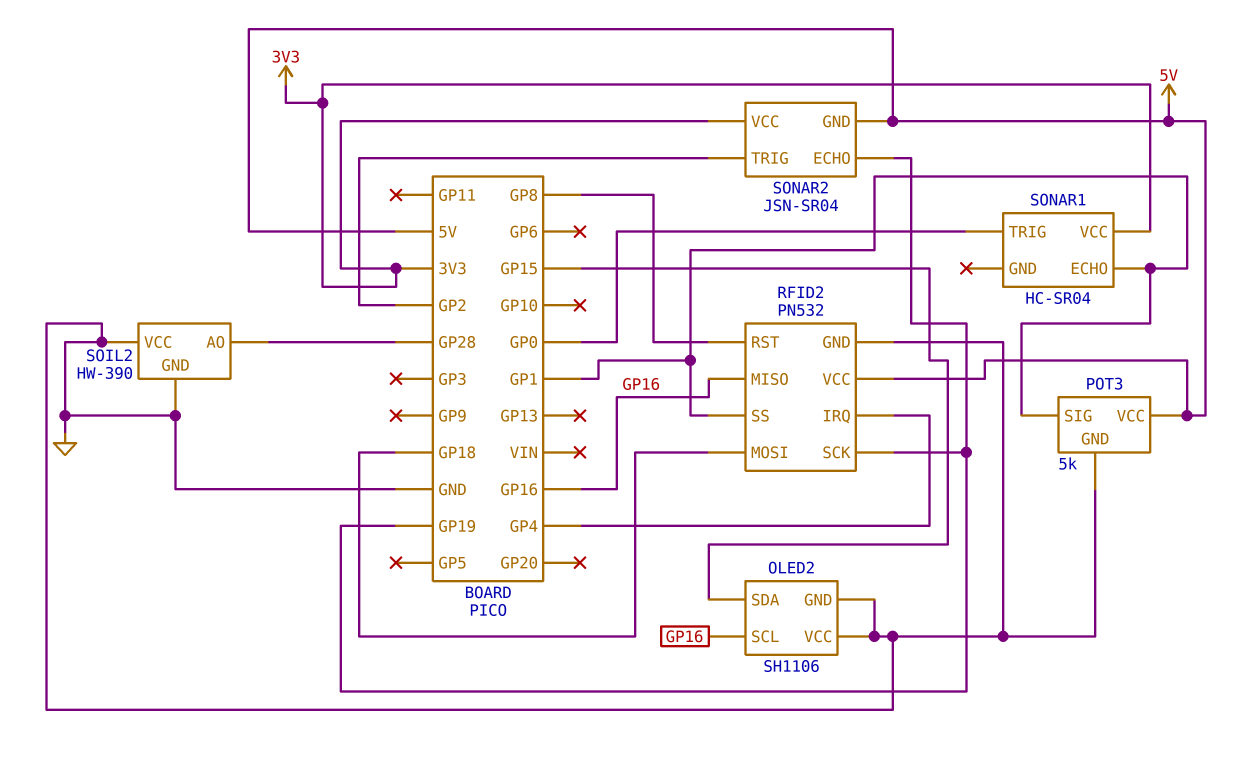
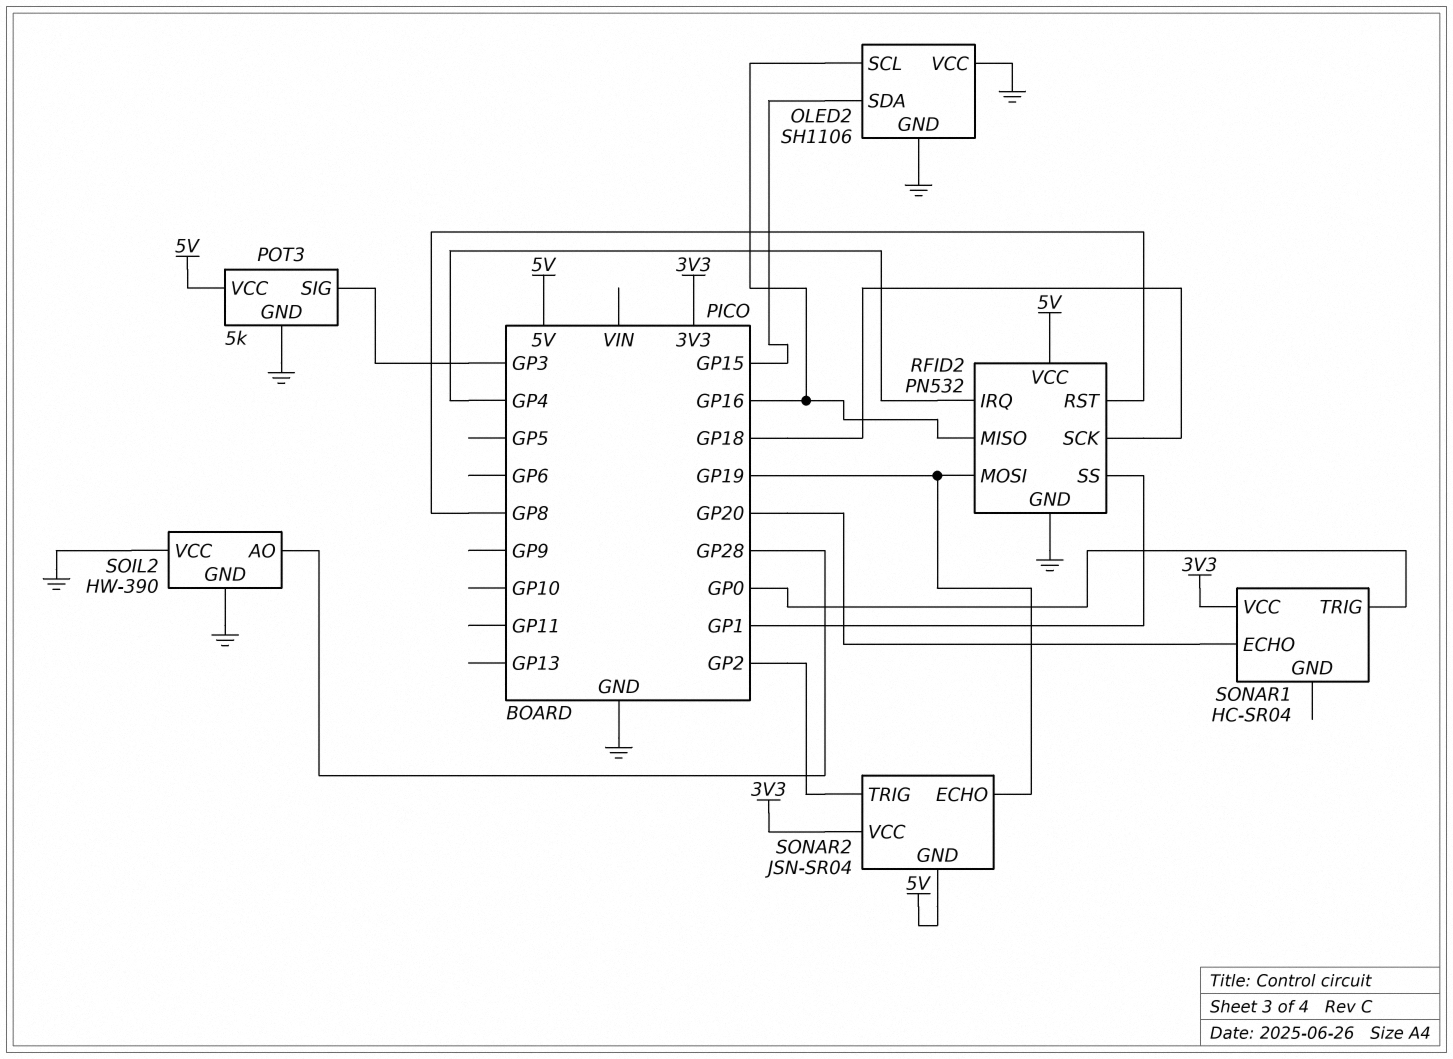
POT3 pin SIG: GP1 -> GP3
RFID2 pin MOSI: GP18 -> GP19
RFID2 pin SCK: GP19 -> GP18
SONAR1 pin ECHO: GP1 -> GP20

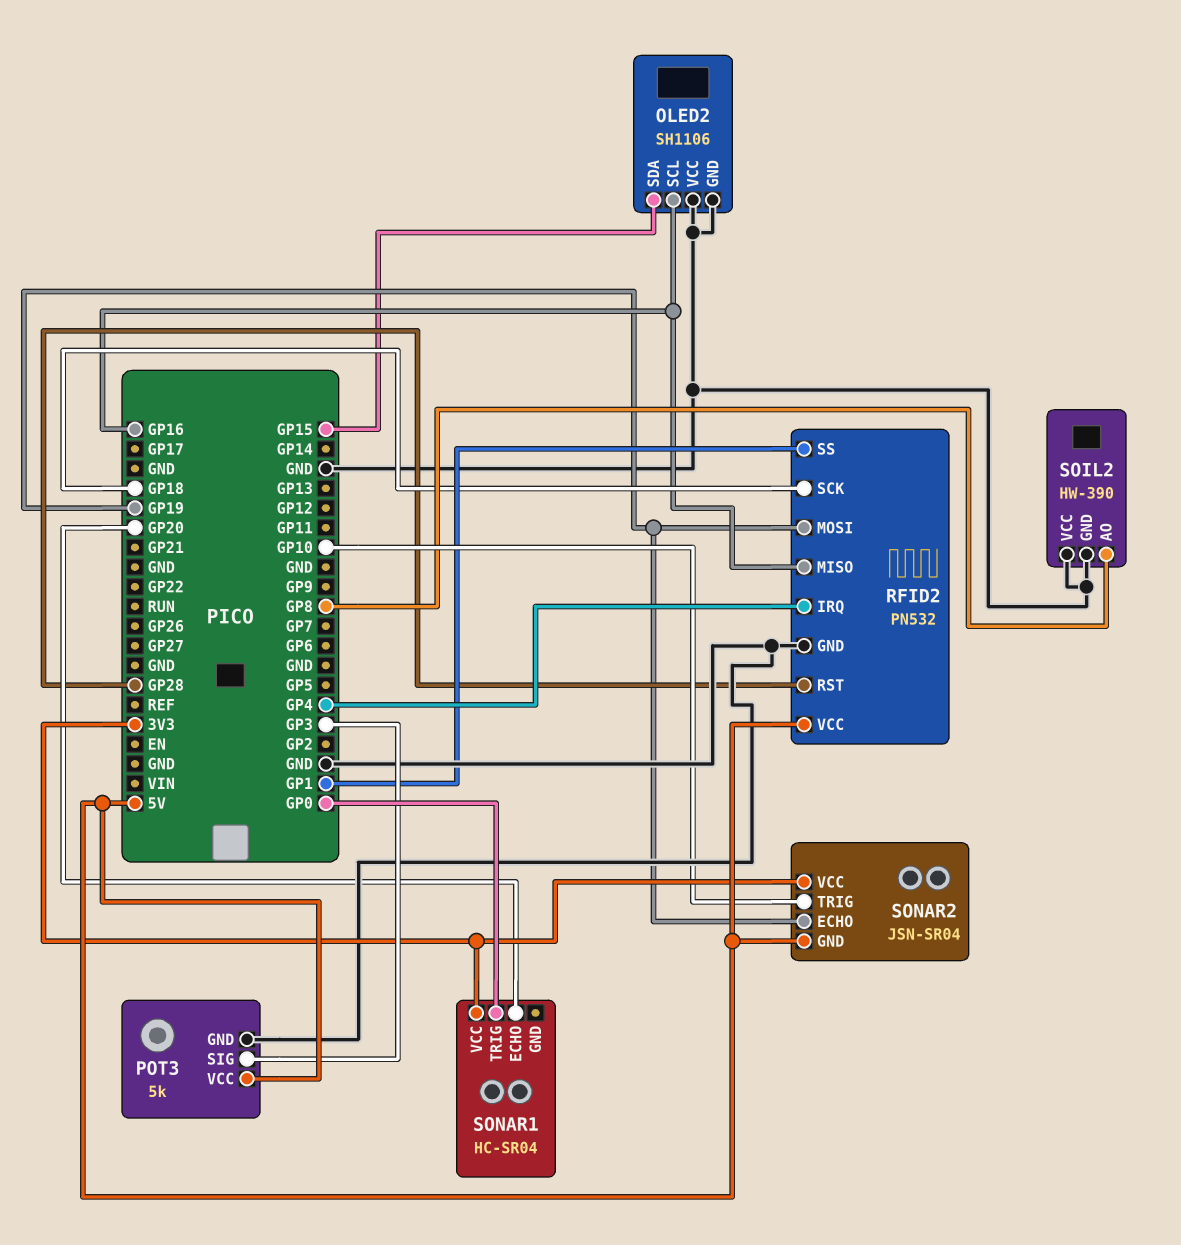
RFID2 pin RST: GP8 -> GP28
SOIL2 pin AO: GP28 -> GP8
SONAR2 pin TRIG: GP2 -> GP10

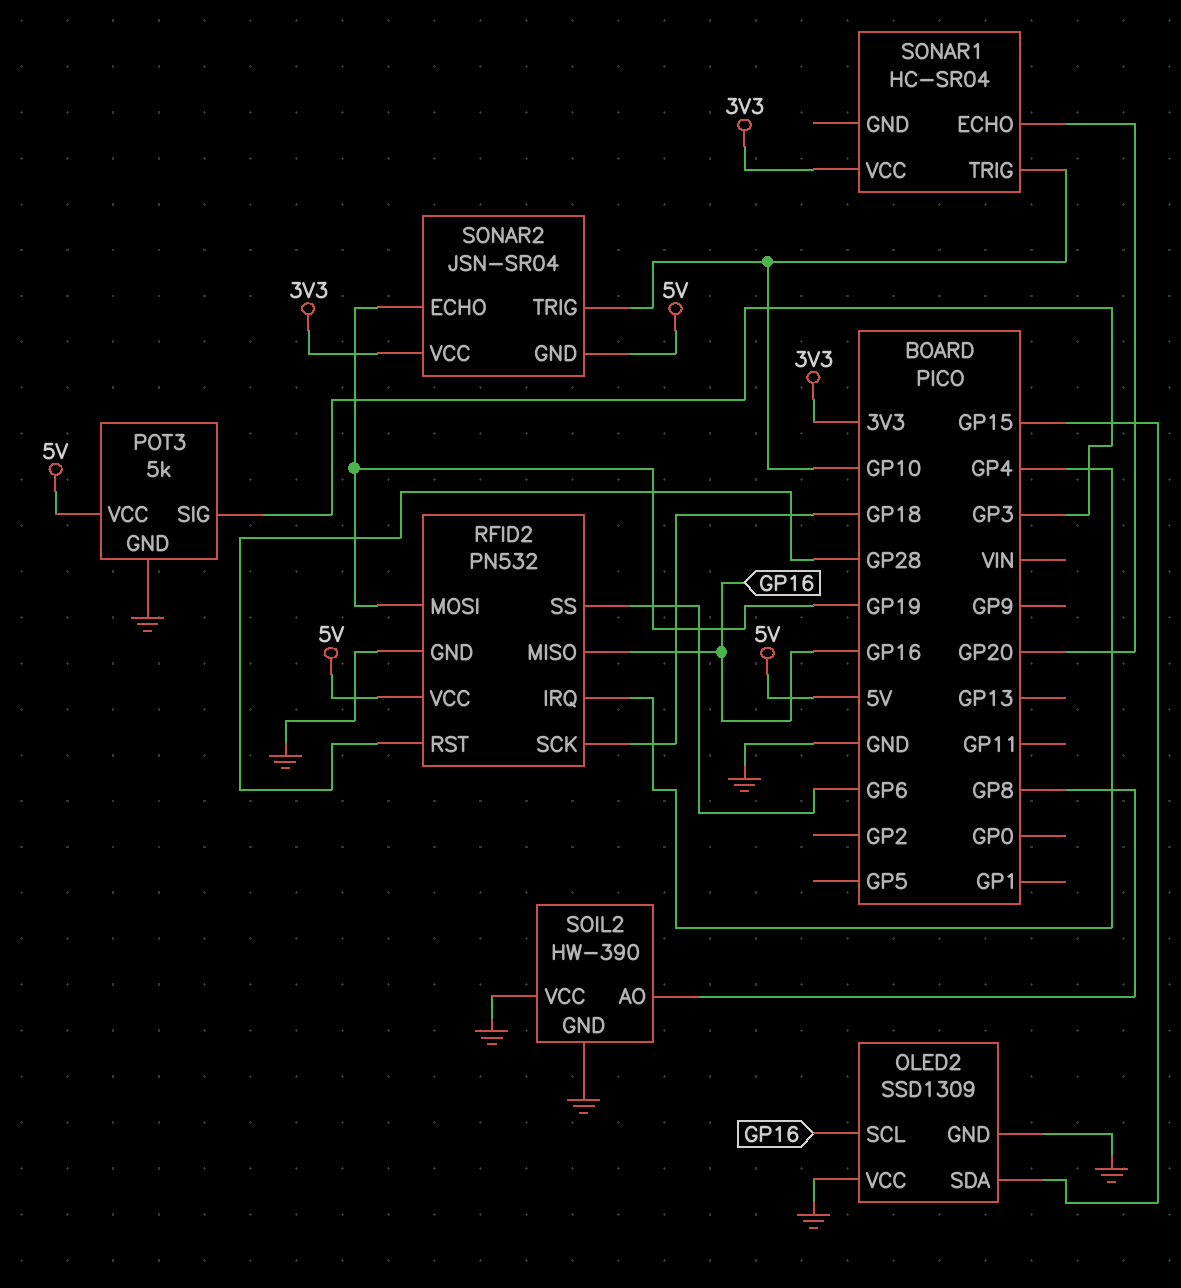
OLED2: SH1106 -> SSD1309
RFID2 pin SS: GP1 -> GP6
SONAR1 pin TRIG: GP0 -> GP10

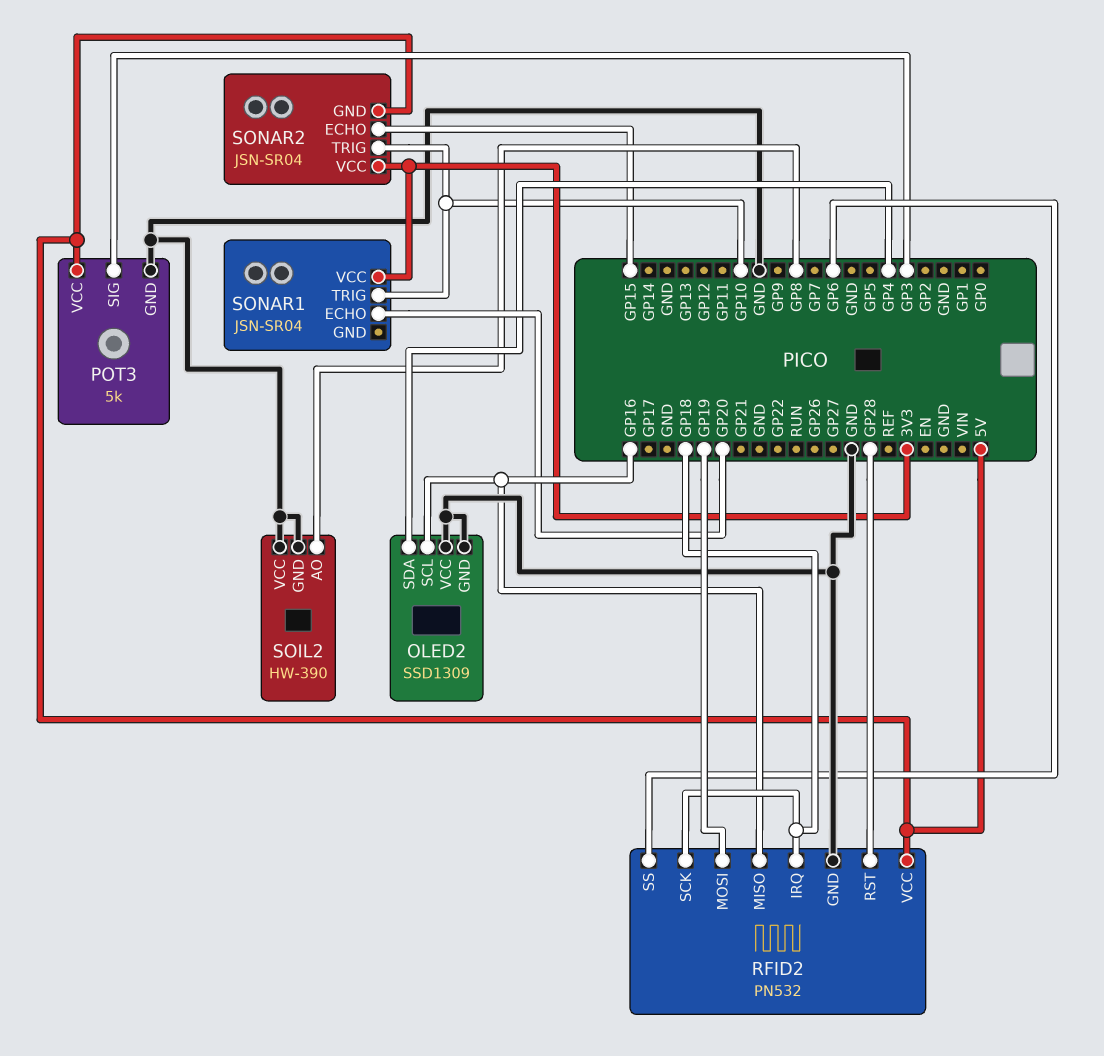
OLED2 pin SDA: GP15 -> GP4
RFID2 pin IRQ: GP4 -> GP18
SONAR1: HC-SR04 -> JSN-SR04
SONAR2 pin ECHO: GP19 -> GP15

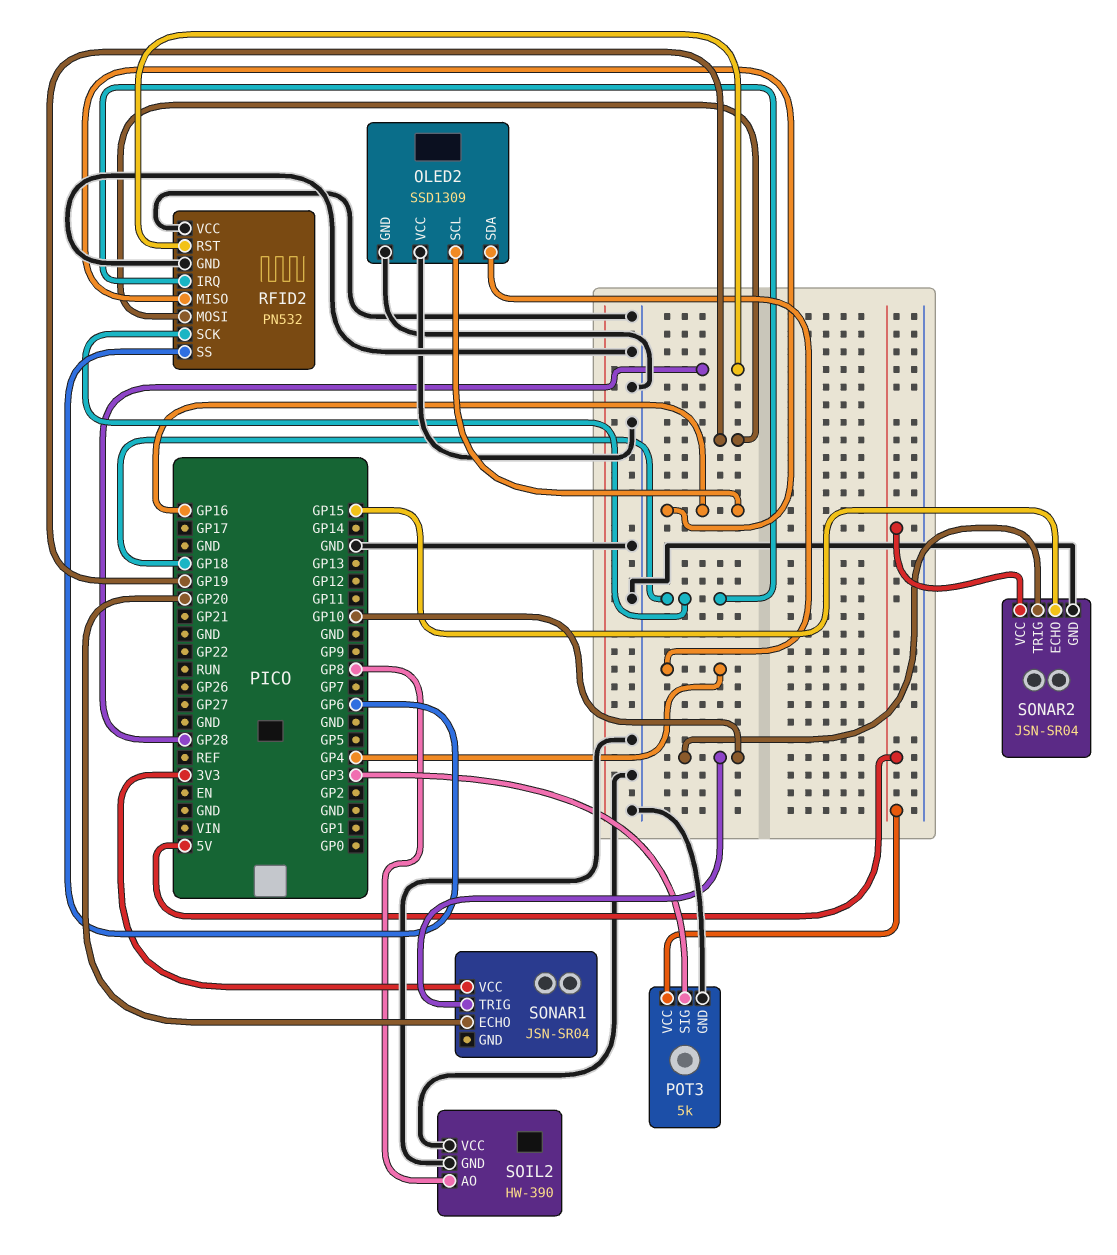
RFID2 pin VCC: 5V -> GND
SONAR2 pin GND: 5V -> GND
SONAR2 pin VCC: 3V3 -> 5V

